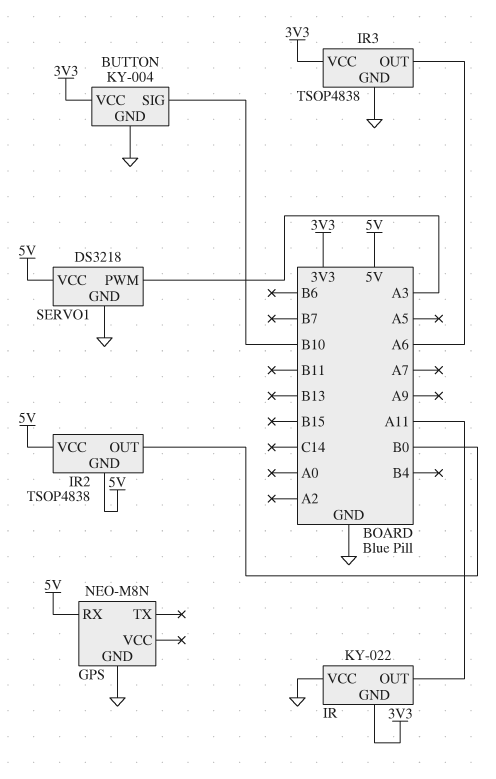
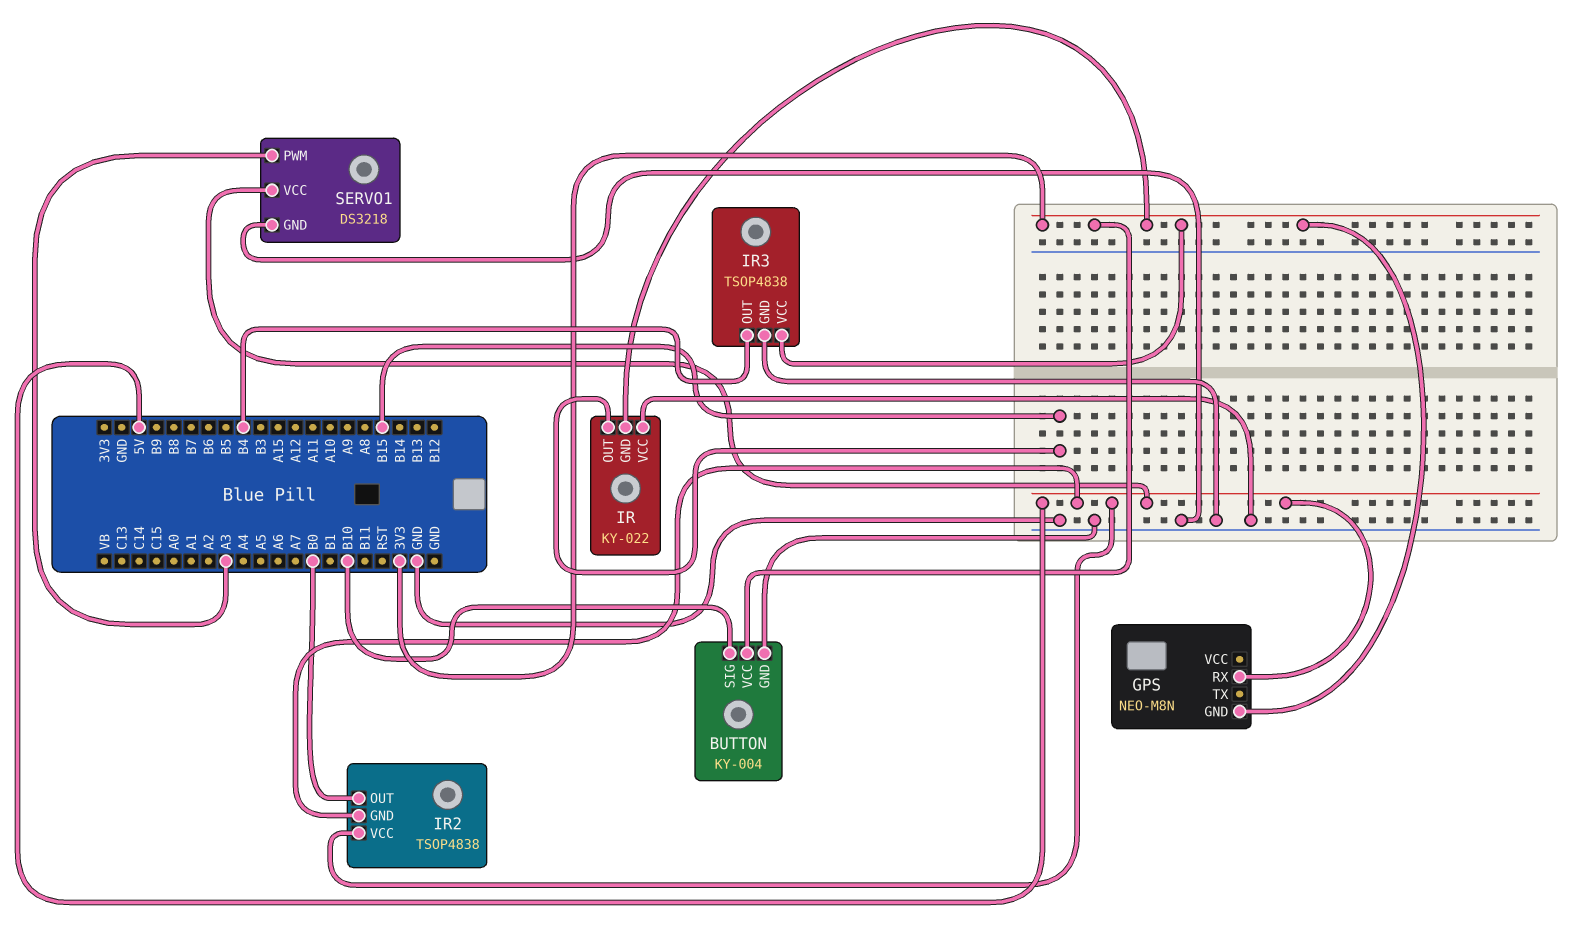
GPS pin GND: GND -> 3V3
IR pin OUT: A11 -> B15
IR3 pin OUT: A6 -> B4

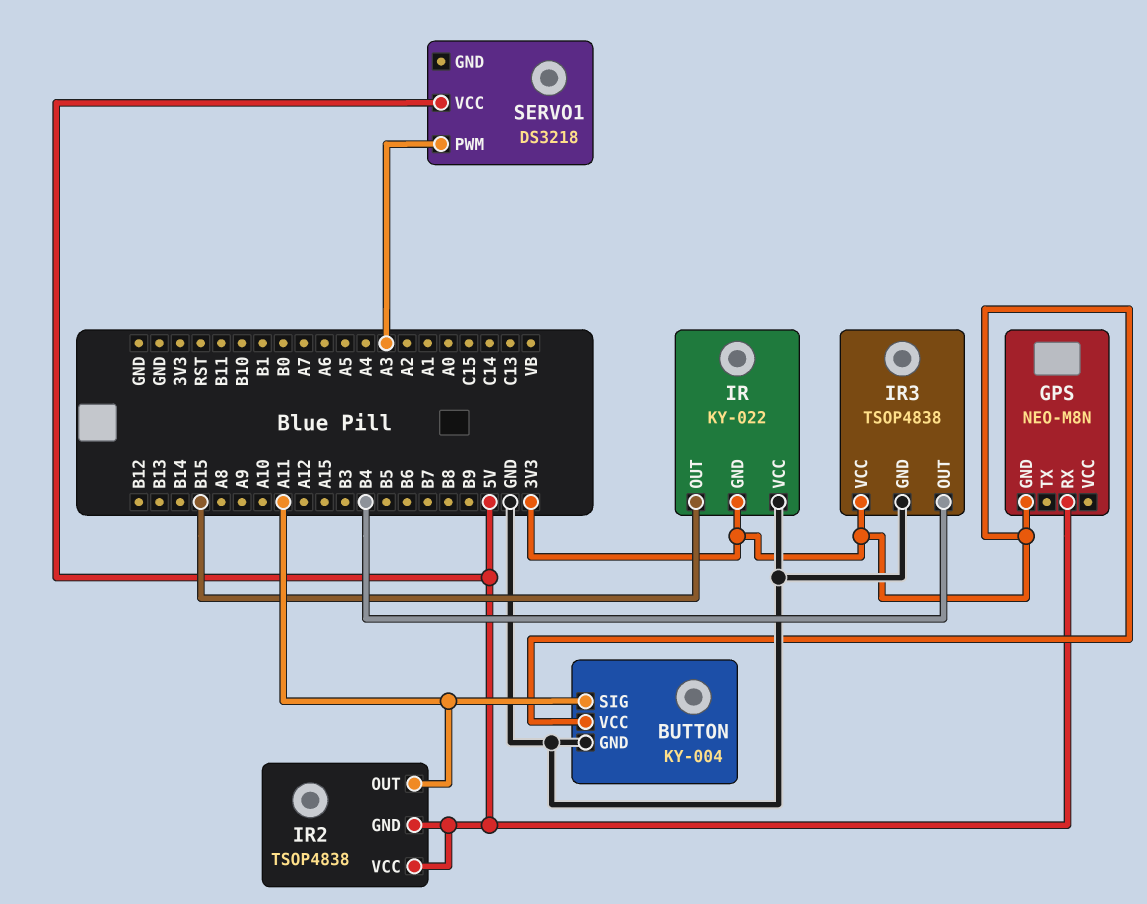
BUTTON pin SIG: B10 -> A11
IR2 pin OUT: B0 -> A11
SERVO1 pin GND: GND -> none

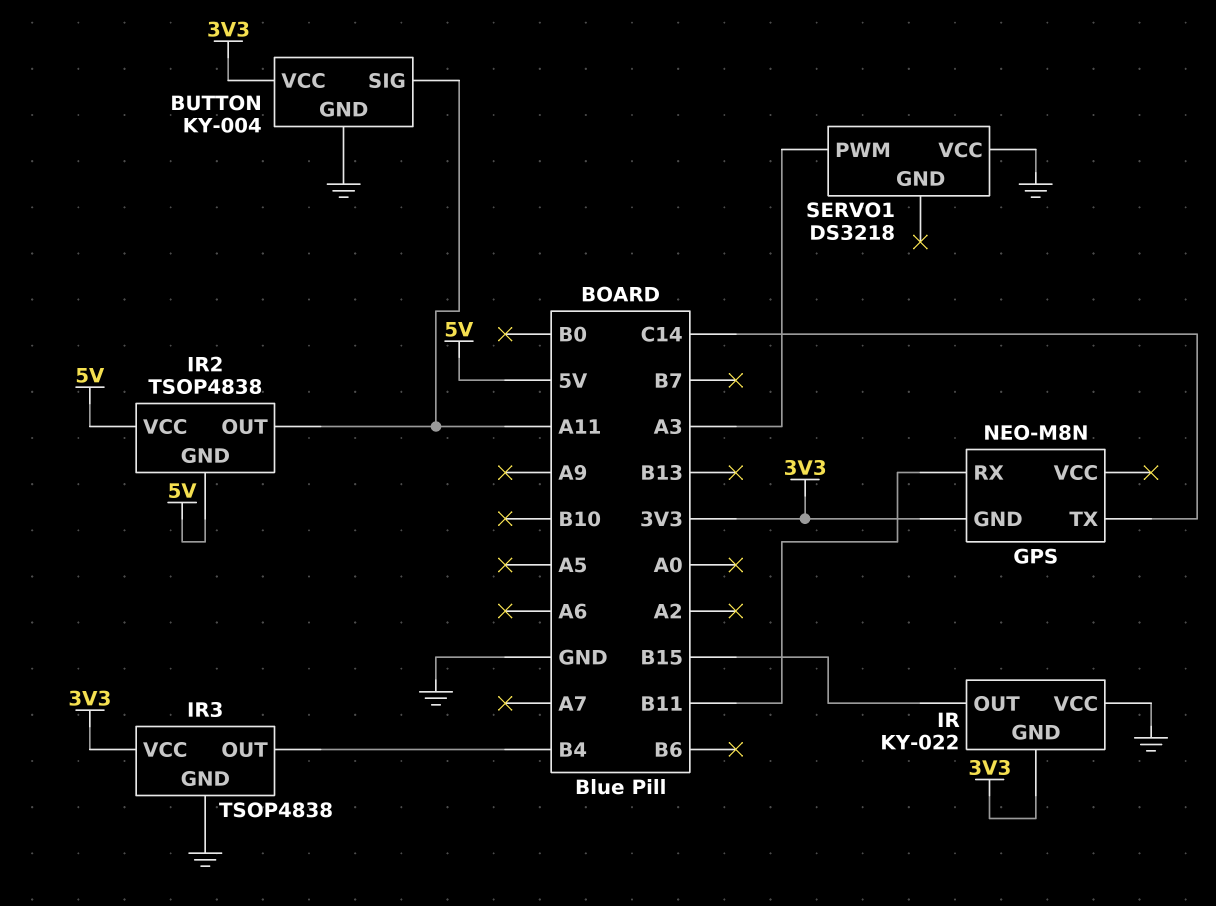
GPS pin RX: 5V -> B11
GPS pin TX: none -> C14
SERVO1 pin VCC: 5V -> GND

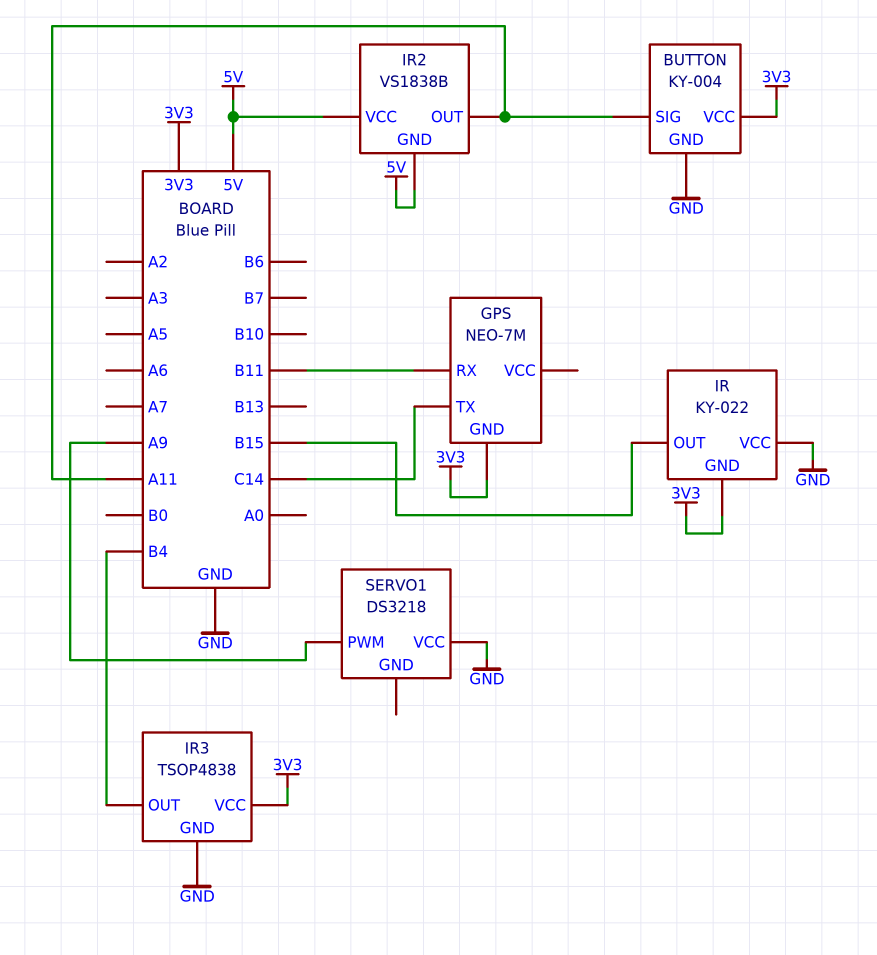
GPS: NEO-M8N -> NEO-7M
IR2: TSOP4838 -> VS1838B
SERVO1 pin PWM: A3 -> A9

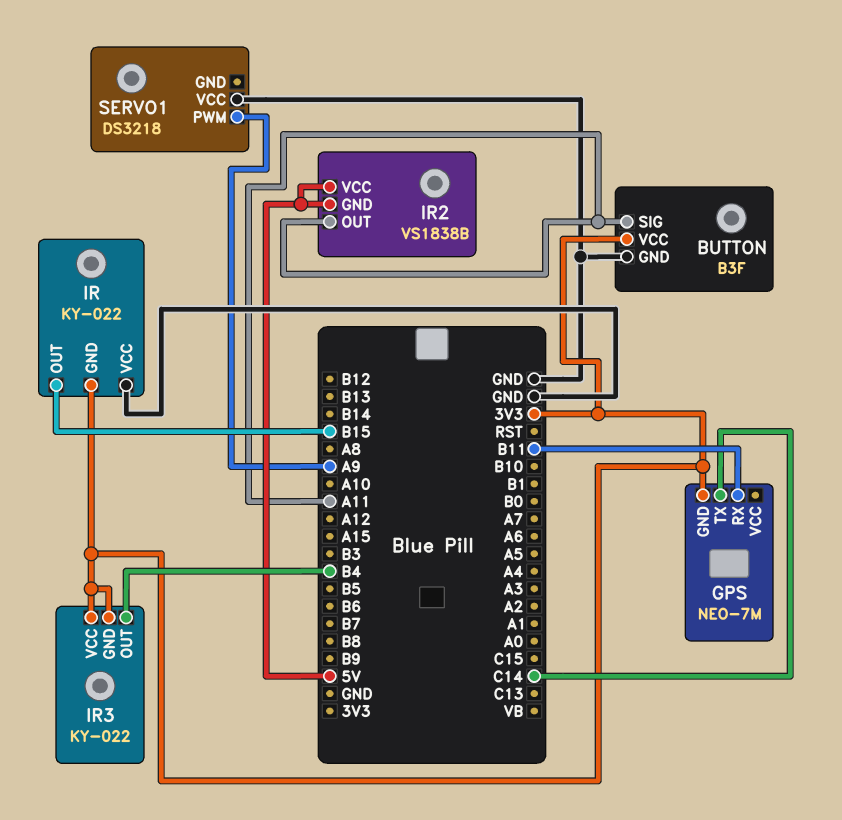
BUTTON: KY-004 -> B3F
IR3: TSOP4838 -> KY-022
IR3 pin GND: GND -> 3V3

